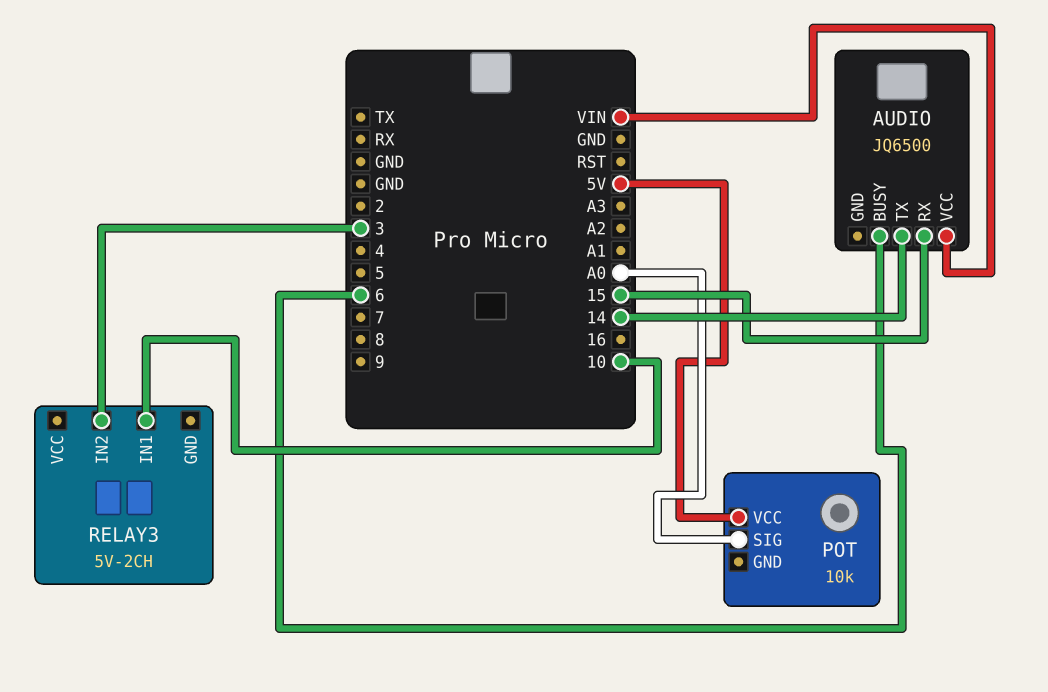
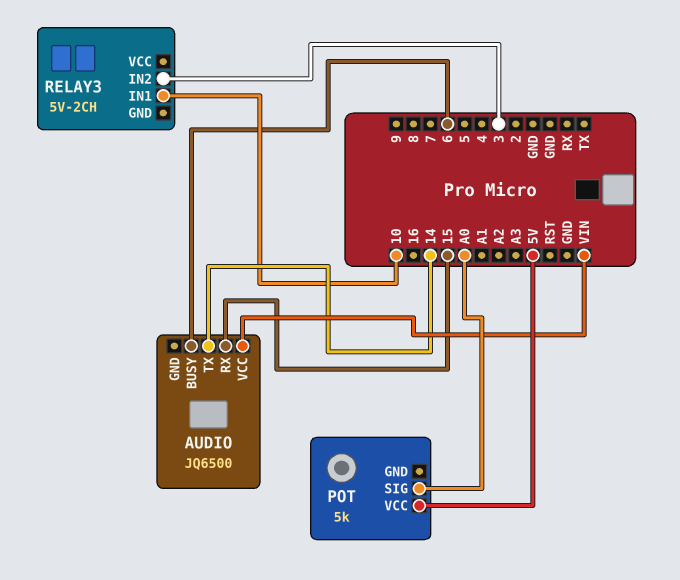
POT: 10k -> 5k

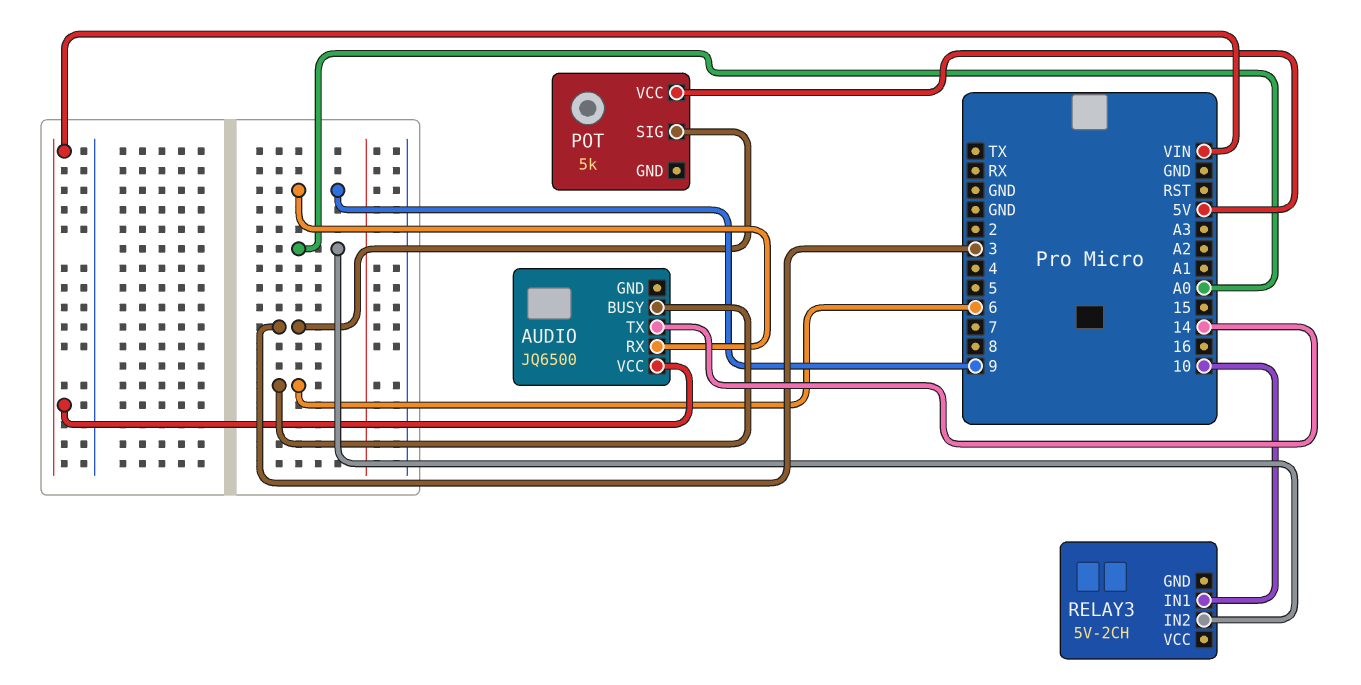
AUDIO pin RX: 15 -> 9
POT pin SIG: A0 -> 3
RELAY3 pin IN2: 3 -> A0

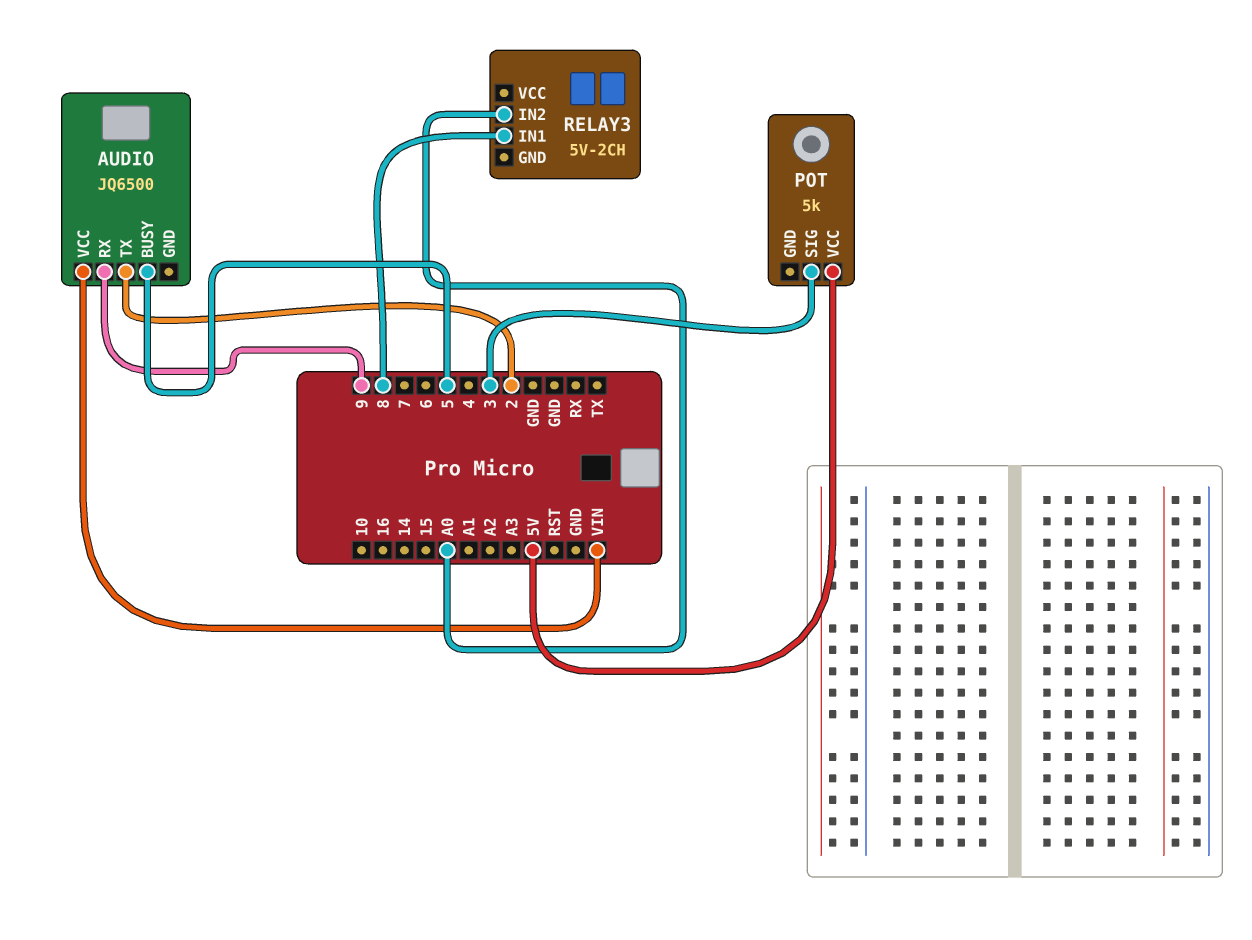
AUDIO pin BUSY: 6 -> 5
AUDIO pin TX: 14 -> 2
RELAY3 pin IN1: 10 -> 8

